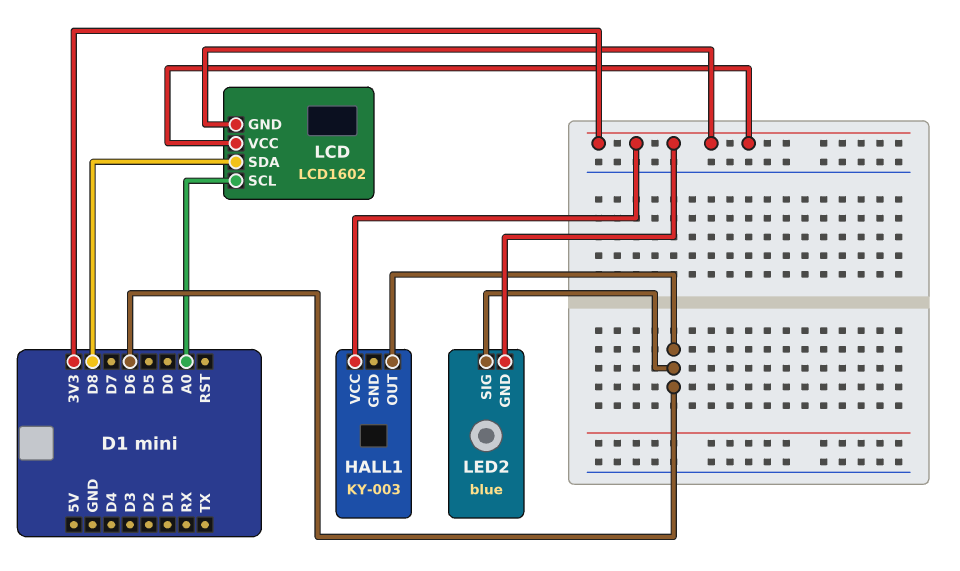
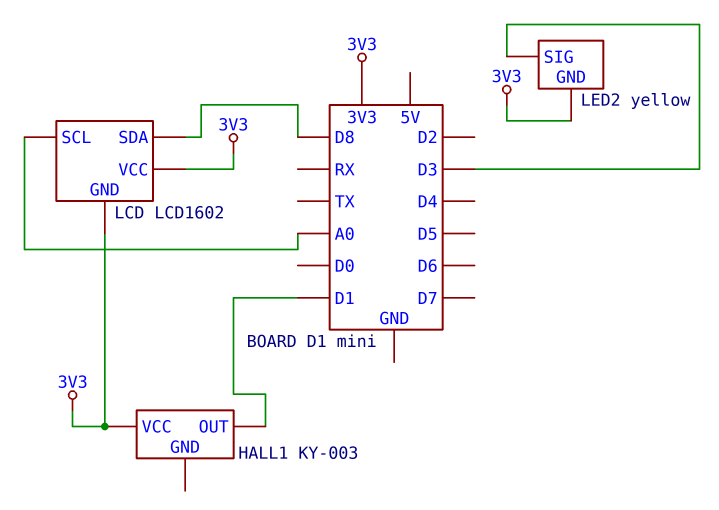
HALL1 pin OUT: D6 -> D1
LED2: blue -> yellow
LED2 pin SIG: D6 -> D3

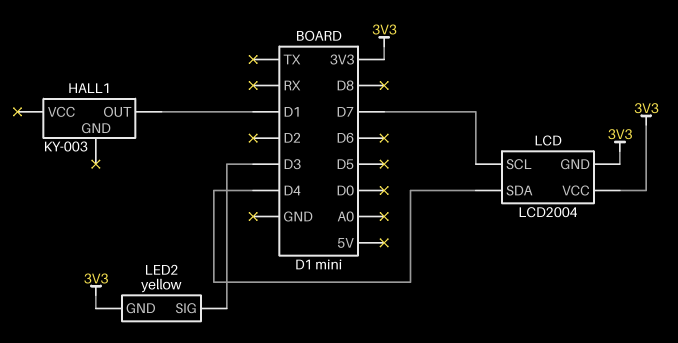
HALL1 pin VCC: 3V3 -> none
LCD: LCD1602 -> LCD2004
LCD pin SCL: A0 -> D7
LCD pin SDA: D8 -> D4

